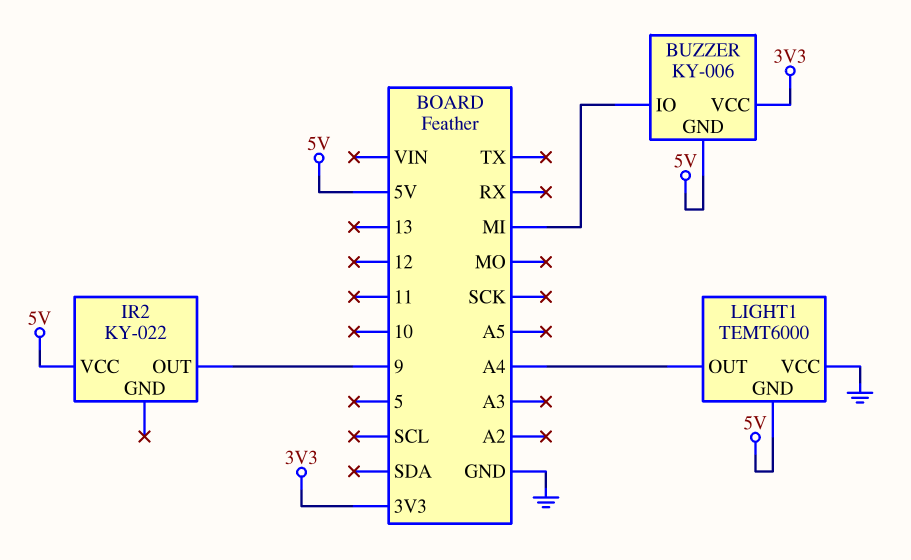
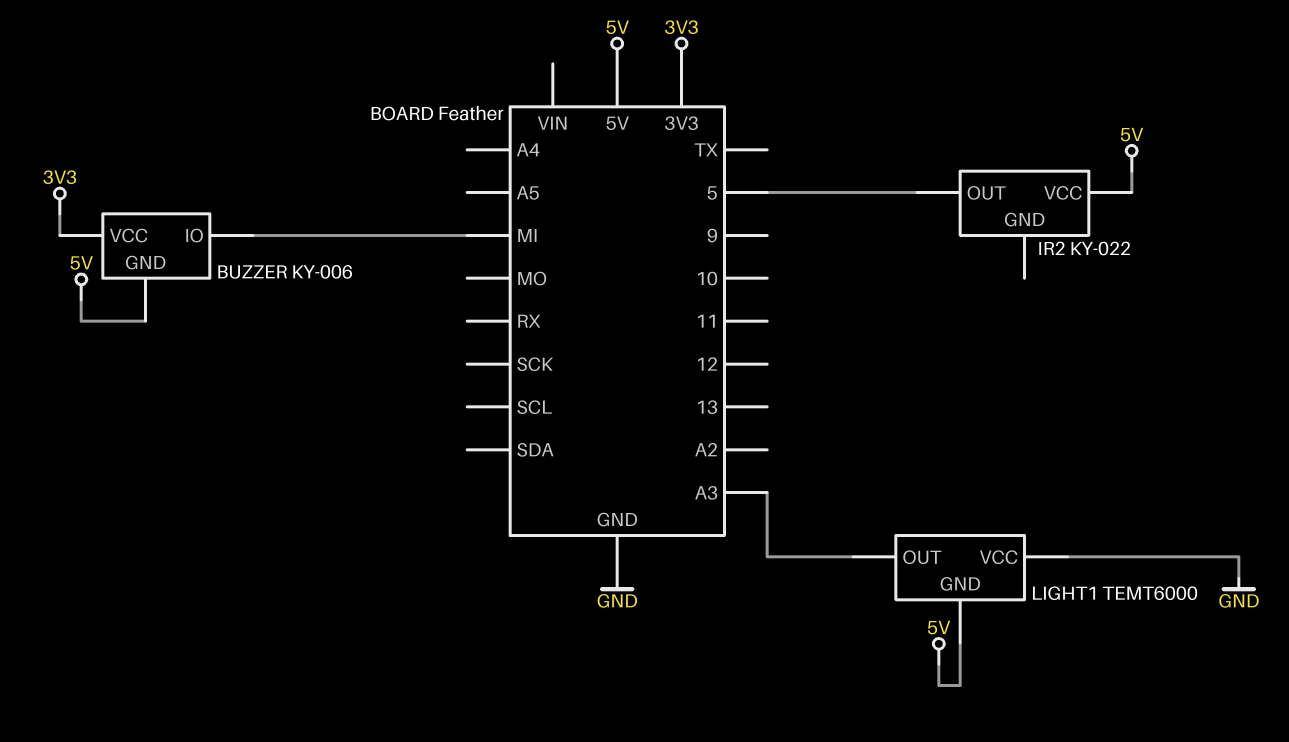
IR2 pin OUT: 9 -> 5
LIGHT1 pin OUT: A4 -> A3

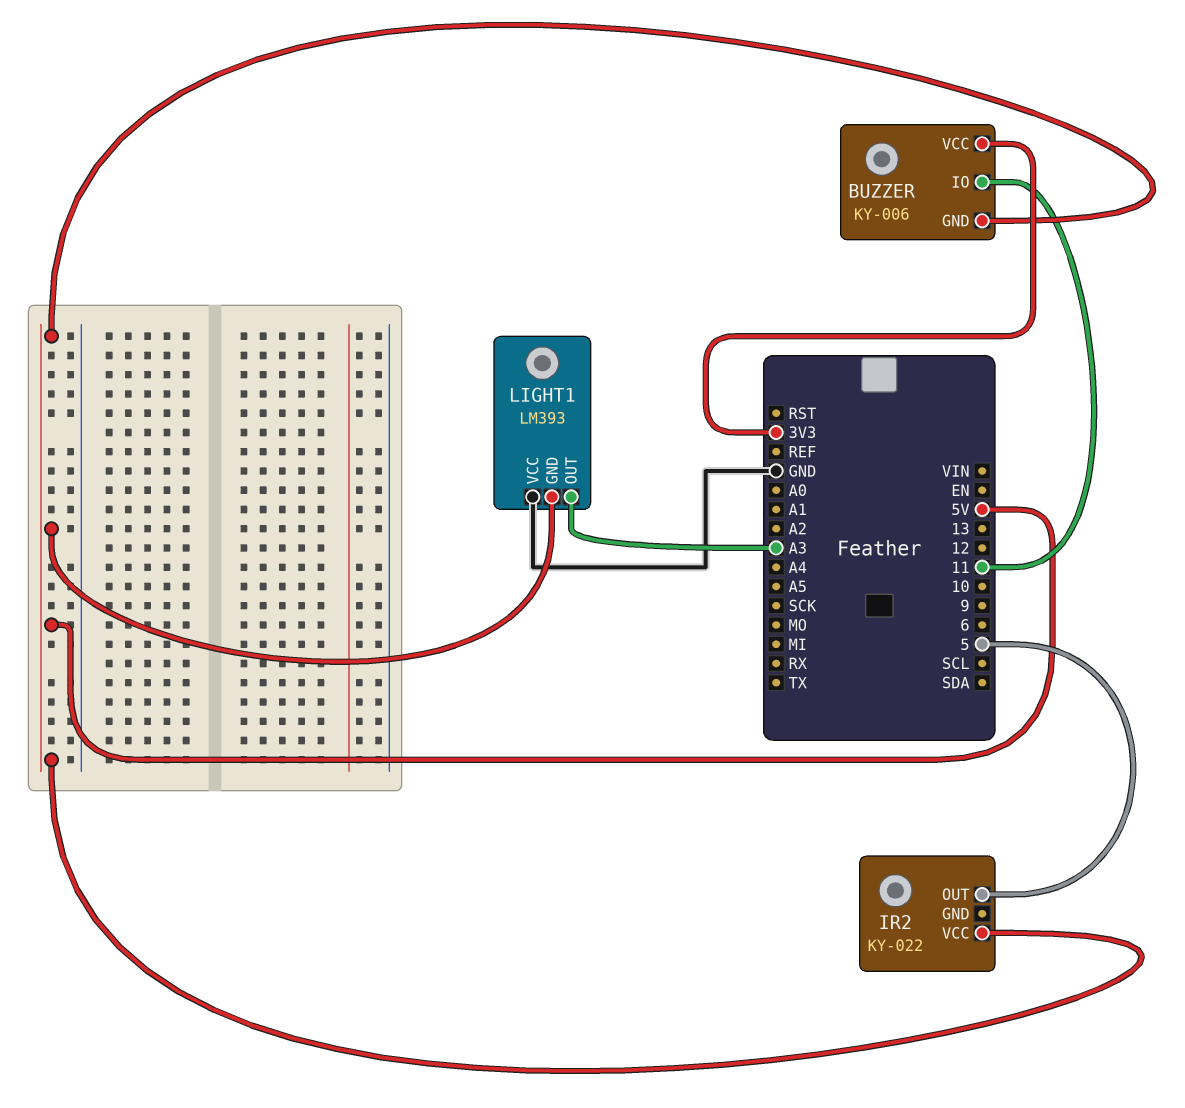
BUZZER pin IO: MI -> 11
LIGHT1: TEMT6000 -> LM393

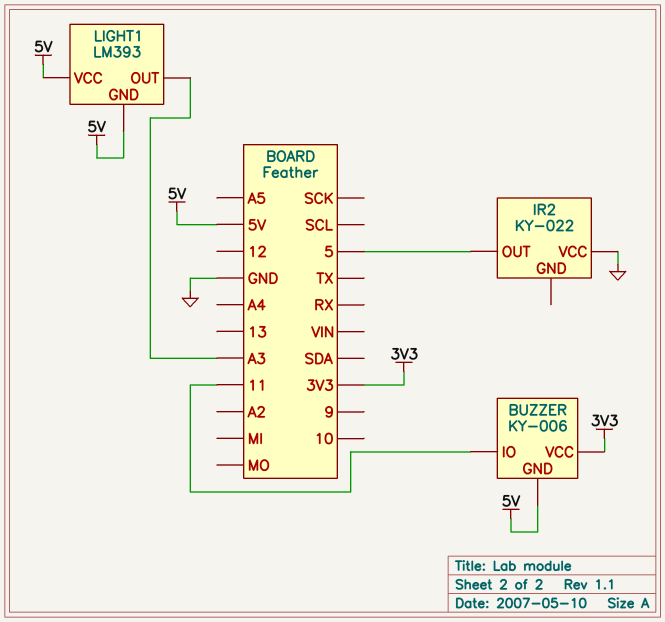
IR2 pin VCC: 5V -> GND
LIGHT1 pin VCC: GND -> 5V

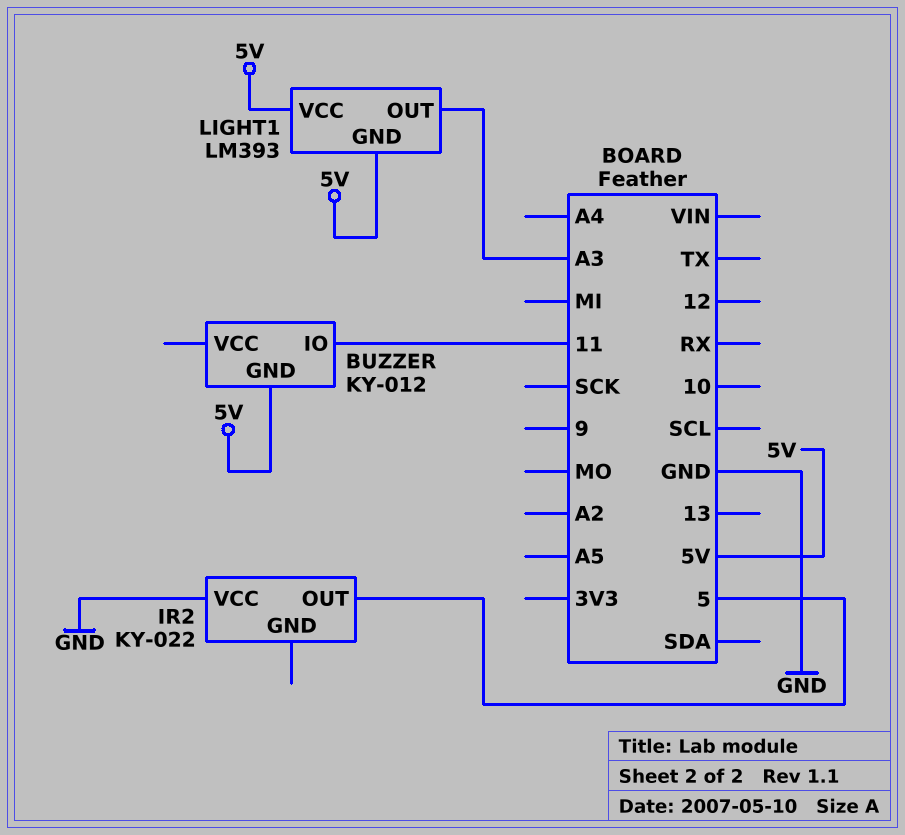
BUZZER: KY-006 -> KY-012
BUZZER pin VCC: 3V3 -> none

